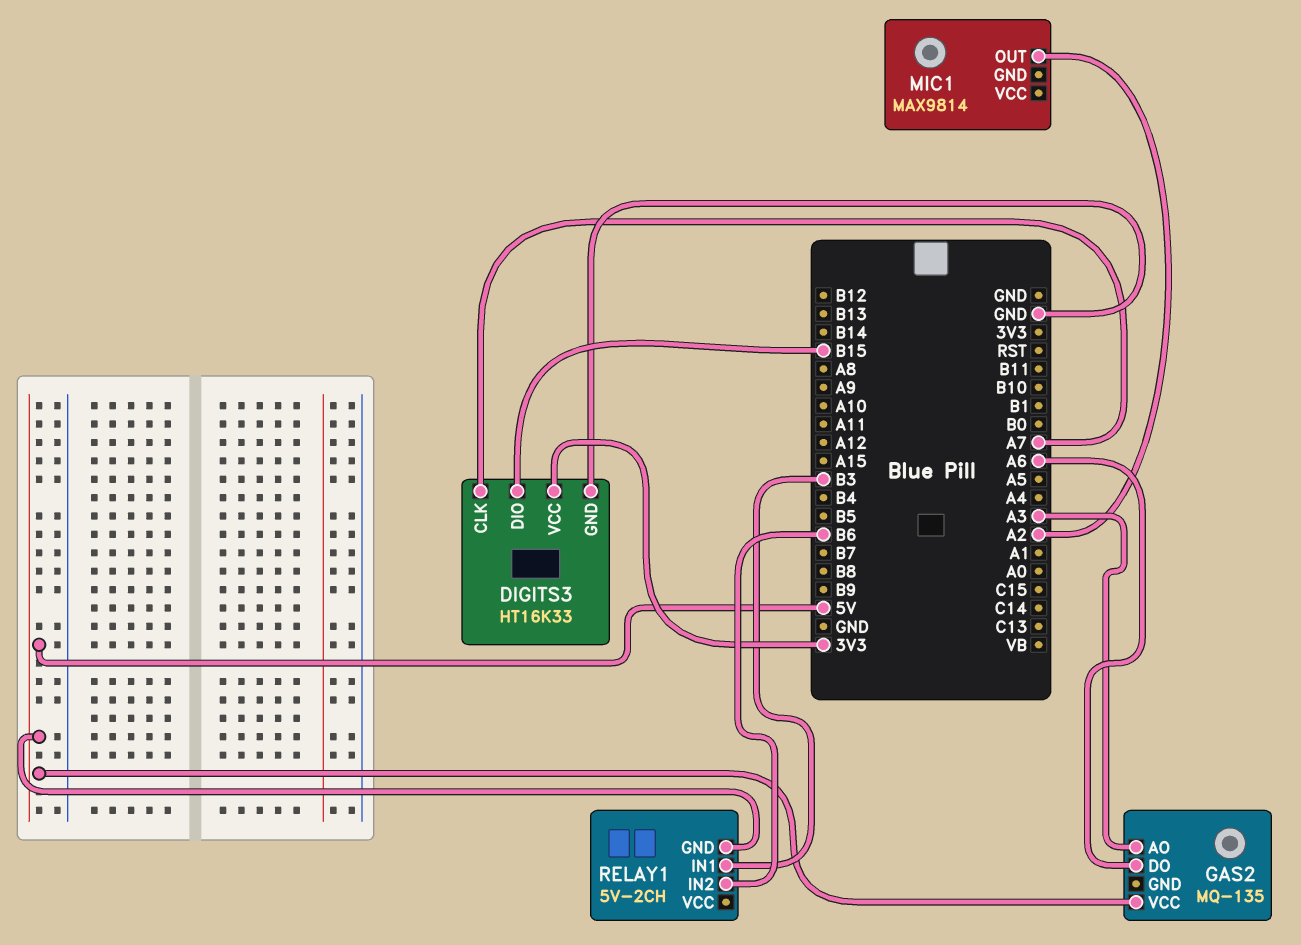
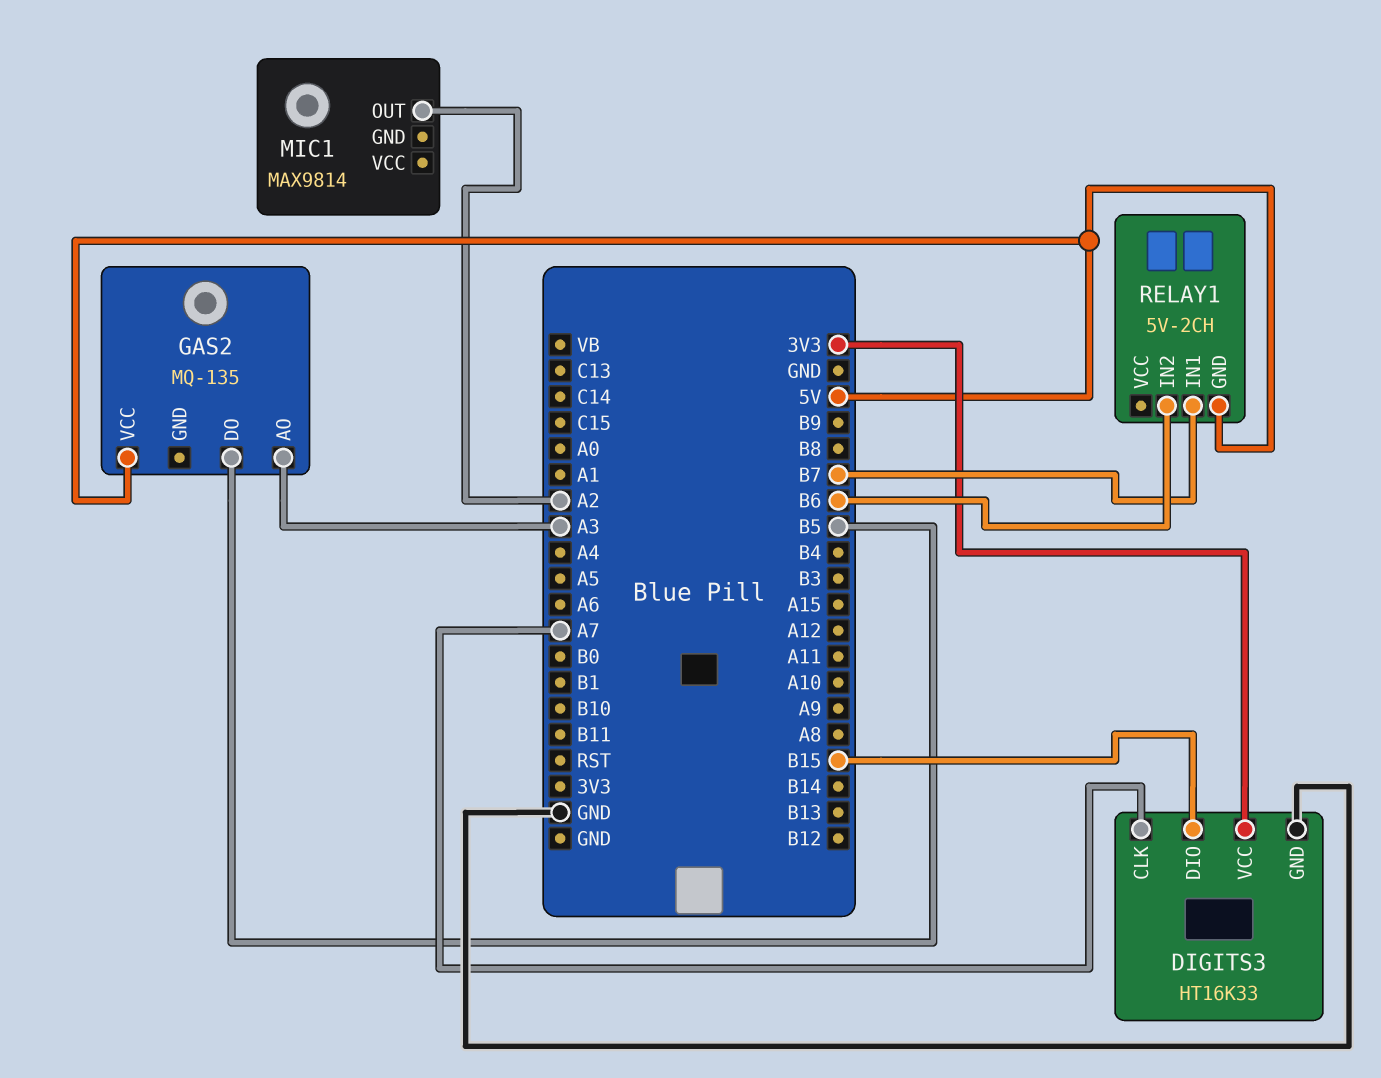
GAS2 pin DO: A6 -> B5
RELAY1 pin IN1: B3 -> B7

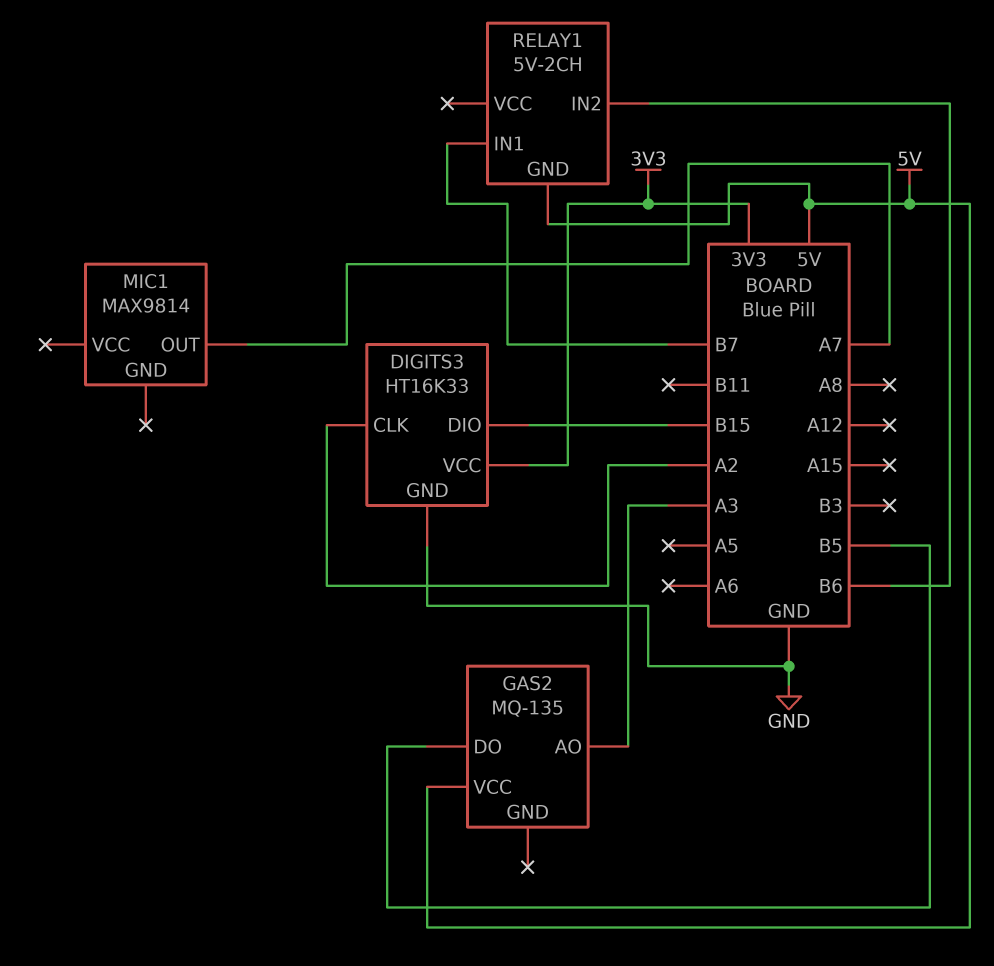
DIGITS3 pin CLK: A7 -> A2
MIC1 pin OUT: A2 -> A7

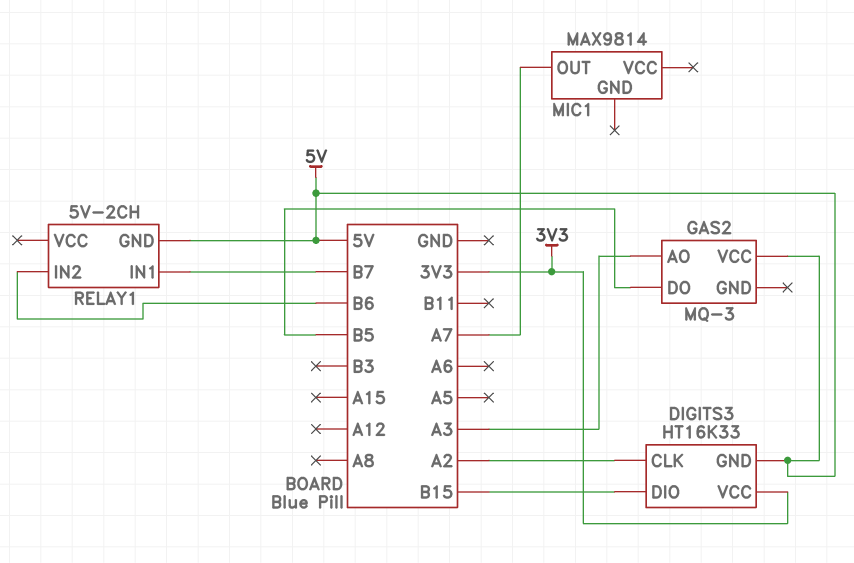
DIGITS3 pin GND: GND -> 5V
GAS2: MQ-135 -> MQ-3

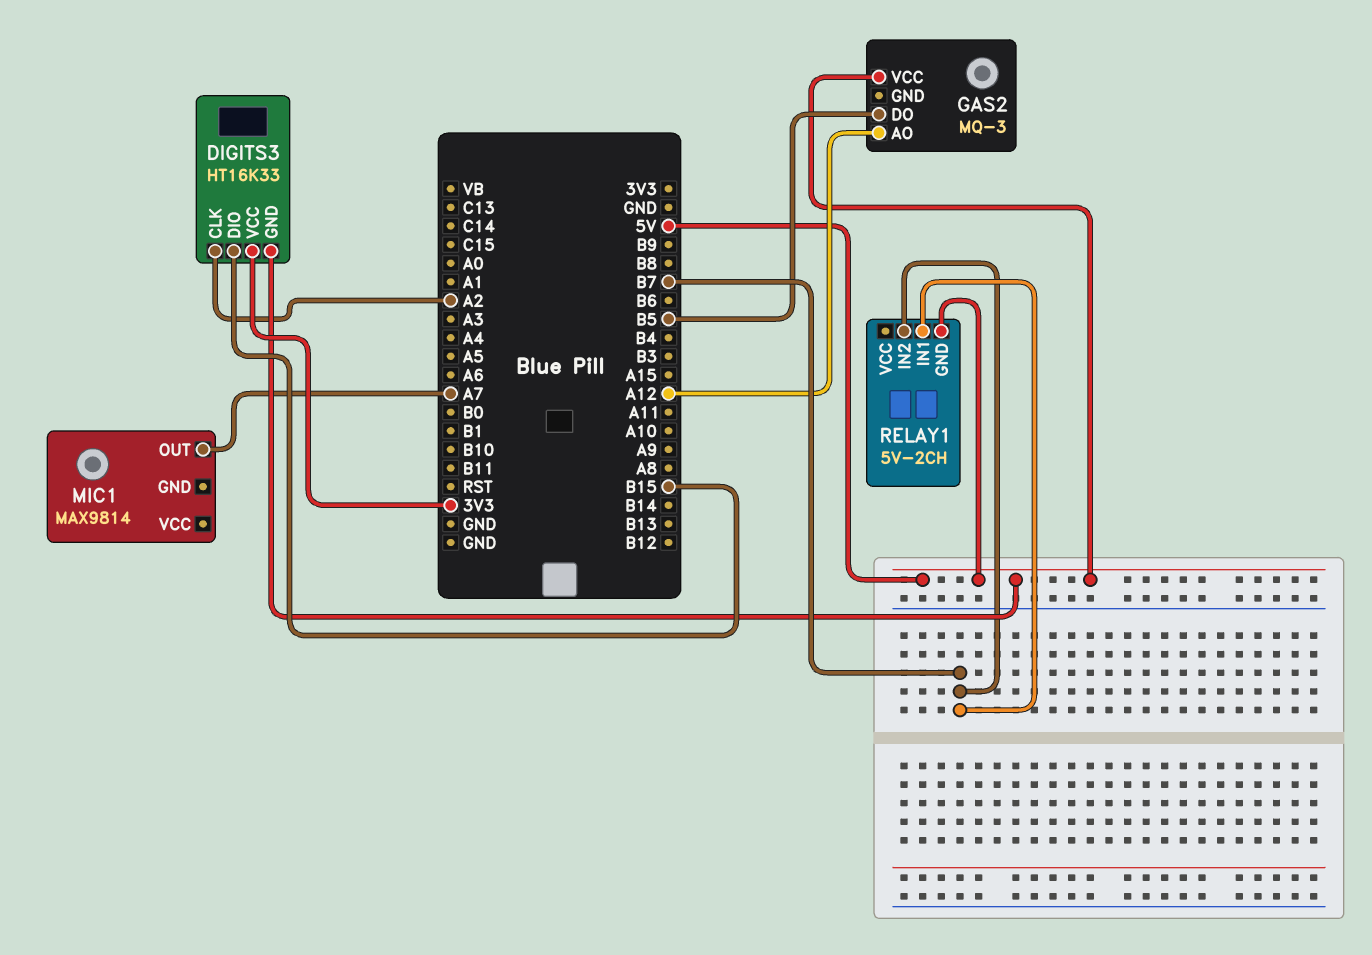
GAS2 pin AO: A3 -> A12
RELAY1 pin IN2: B6 -> B7

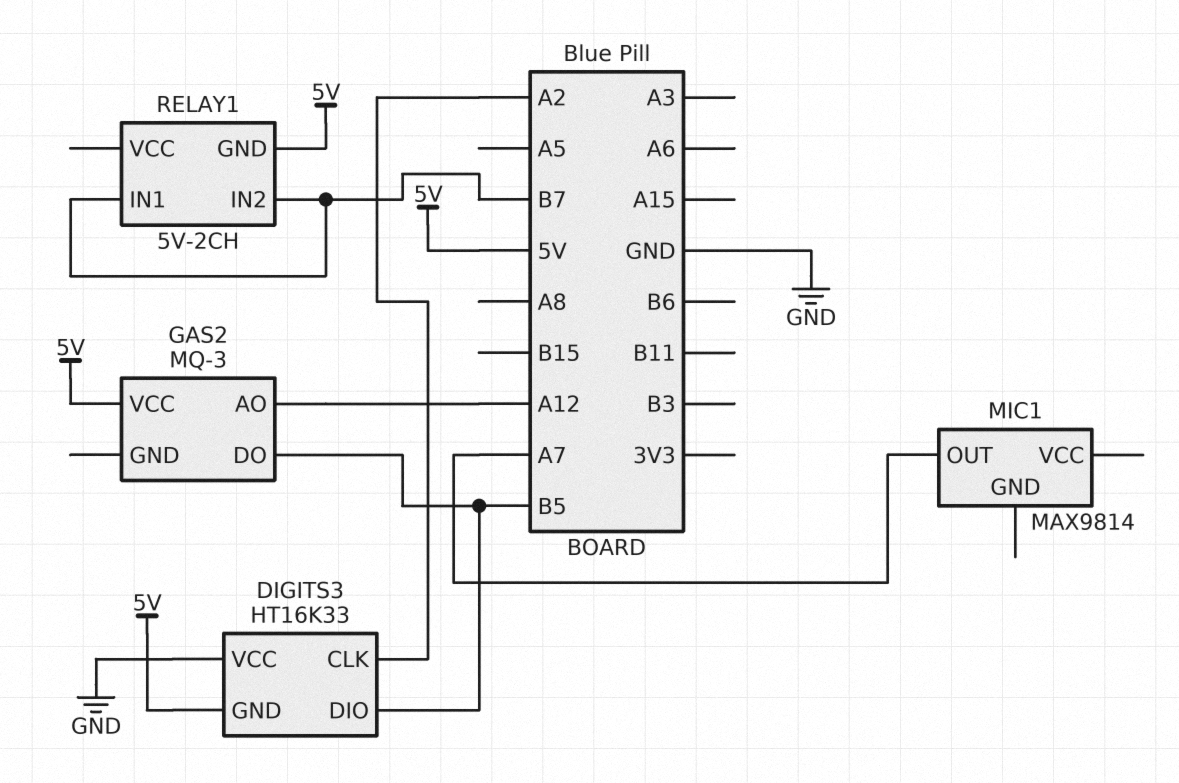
DIGITS3 pin DIO: B15 -> B5
DIGITS3 pin VCC: 3V3 -> GND

